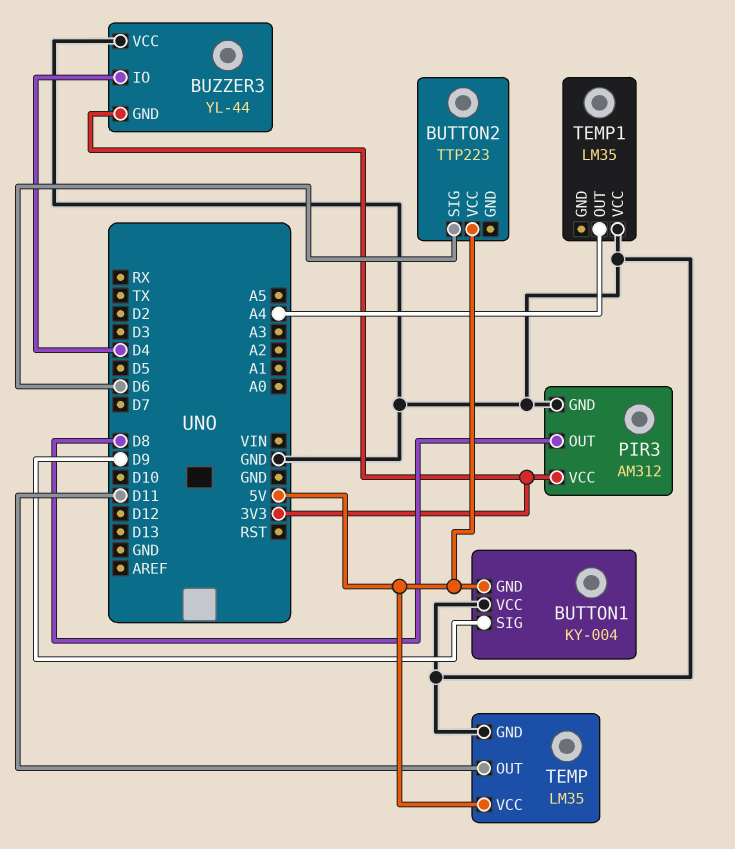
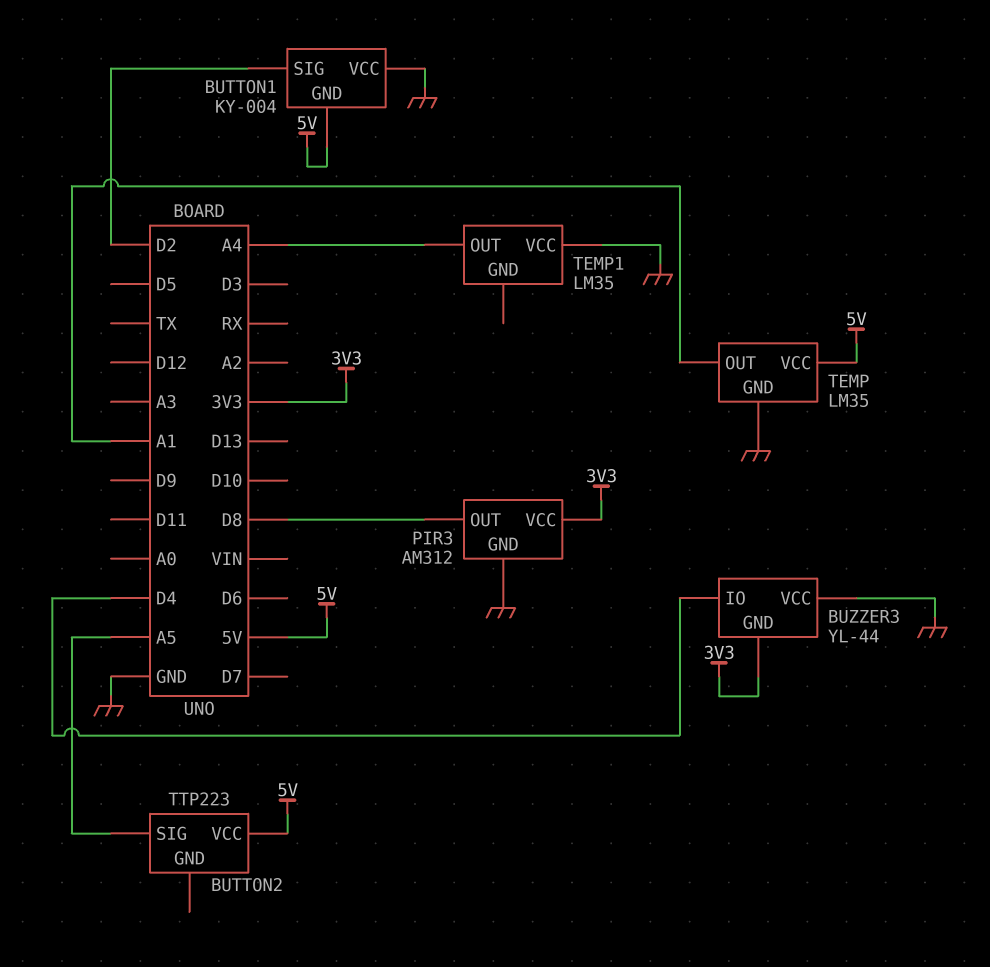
BUTTON1 pin SIG: D9 -> D2
BUTTON2 pin SIG: D6 -> A5
TEMP pin OUT: D11 -> A1

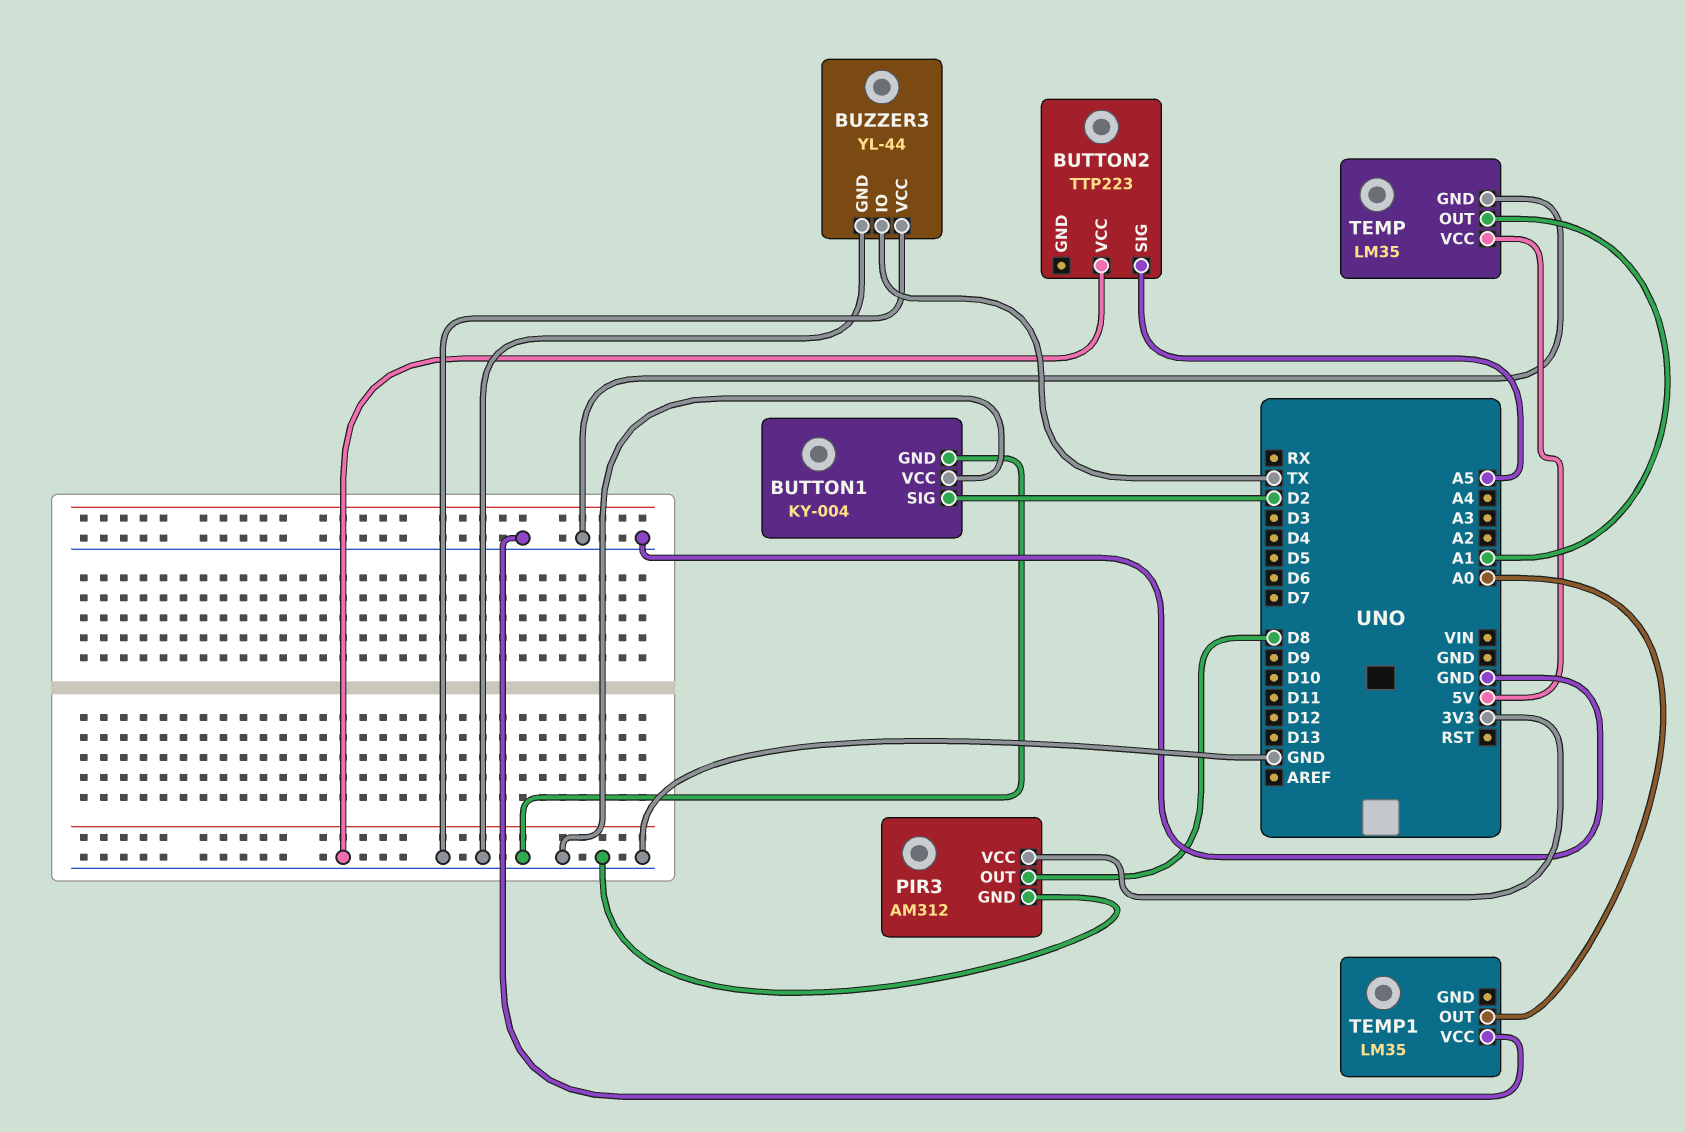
BUTTON1 pin GND: 5V -> GND
BUTTON2 pin VCC: 5V -> GND
BUZZER3 pin GND: 3V3 -> GND
BUZZER3 pin IO: D4 -> TX
TEMP1 pin OUT: A4 -> A0

